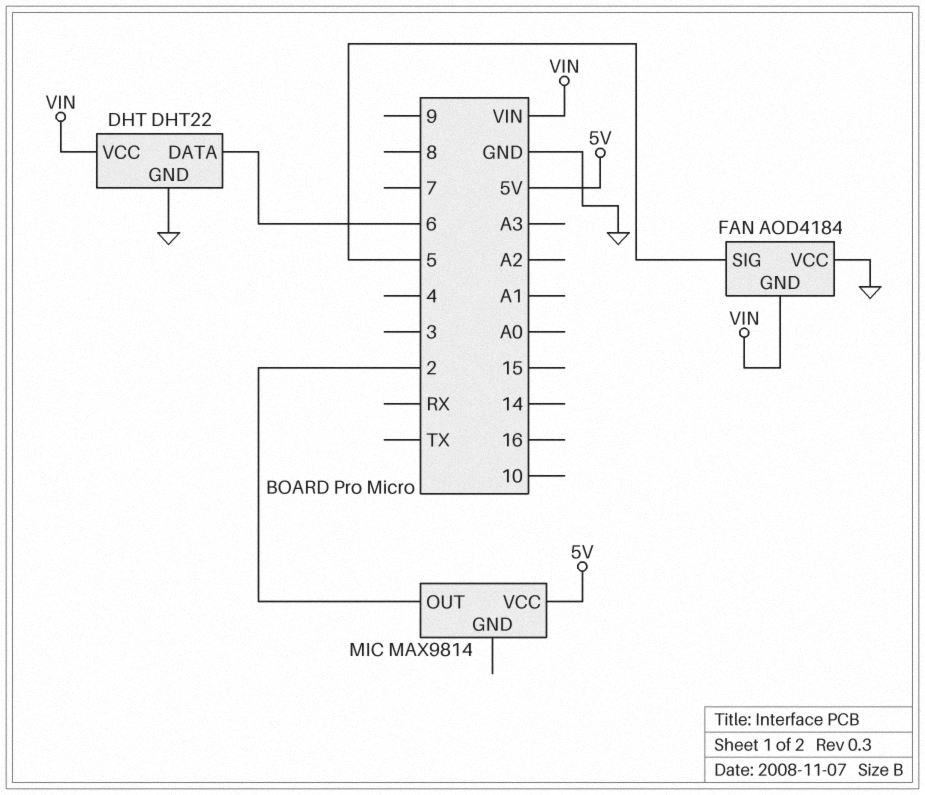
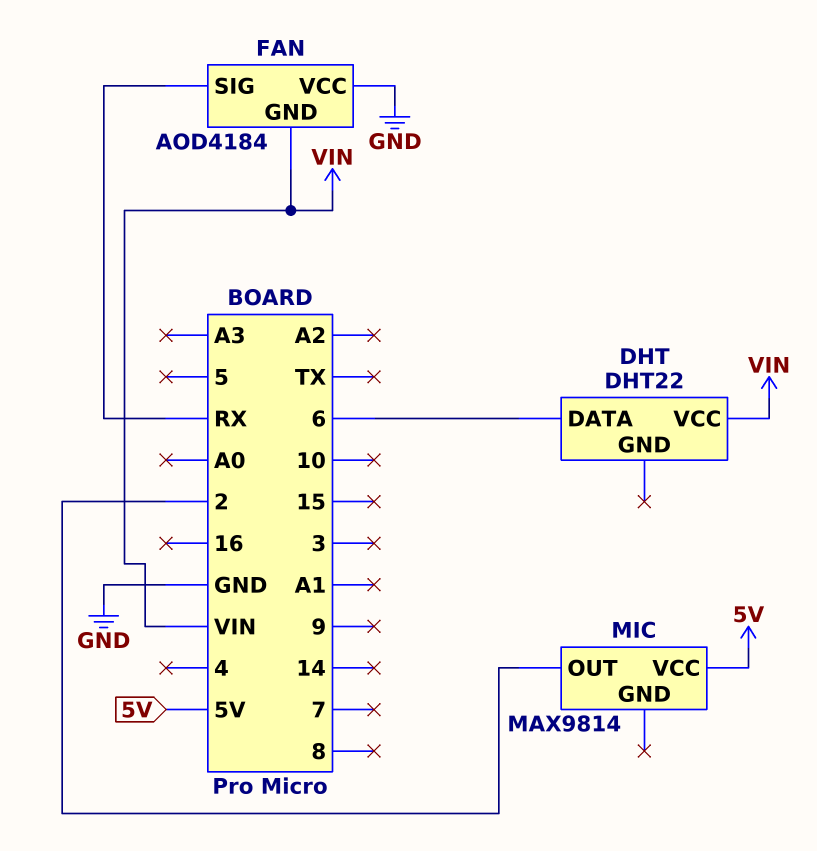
DHT pin GND: GND -> none
FAN pin SIG: 5 -> RX

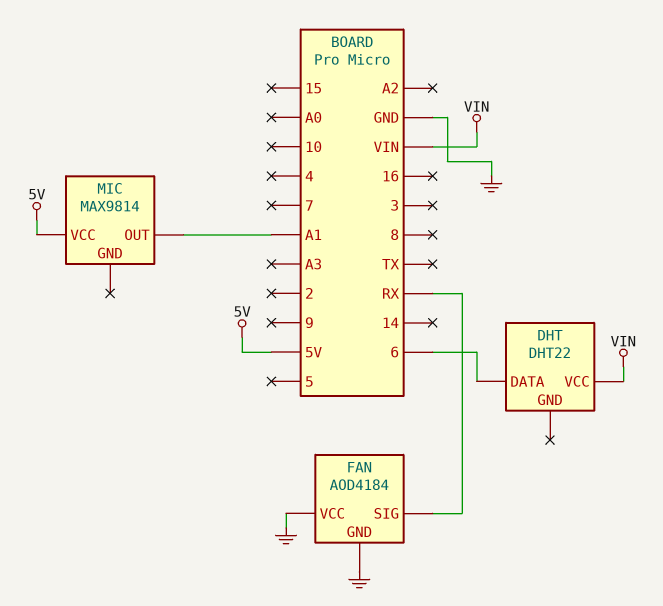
FAN pin GND: VIN -> GND
MIC pin OUT: 2 -> A1

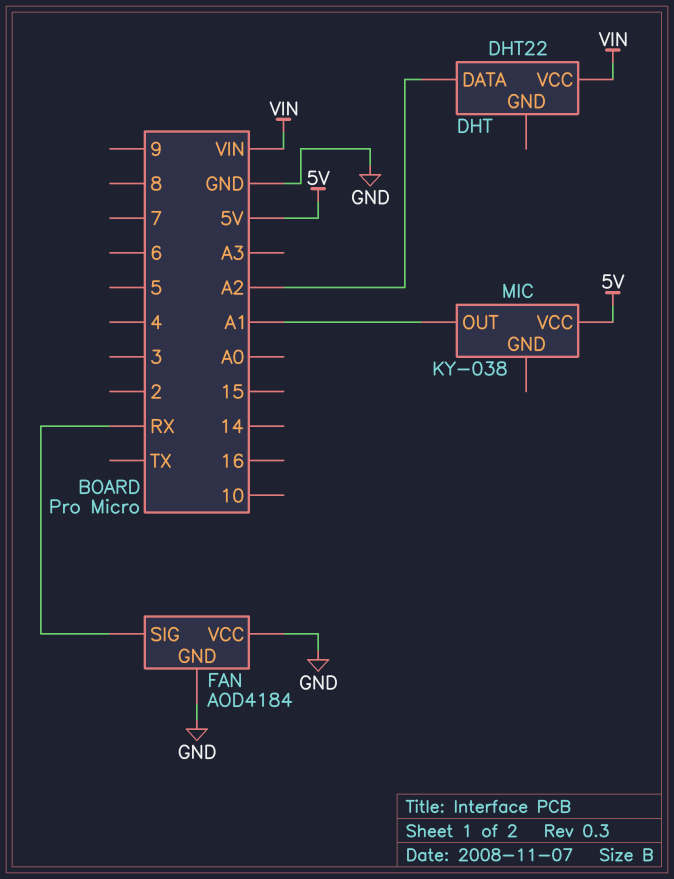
DHT pin DATA: 6 -> A2
MIC: MAX9814 -> KY-038

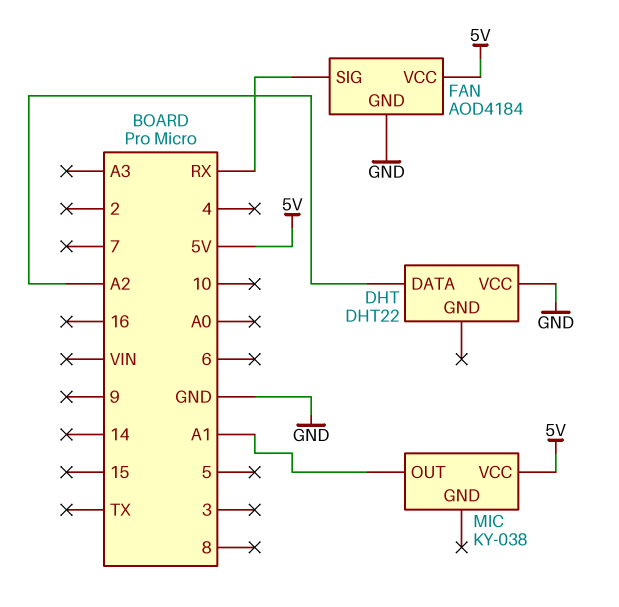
DHT pin VCC: VIN -> GND
FAN pin VCC: GND -> 5V

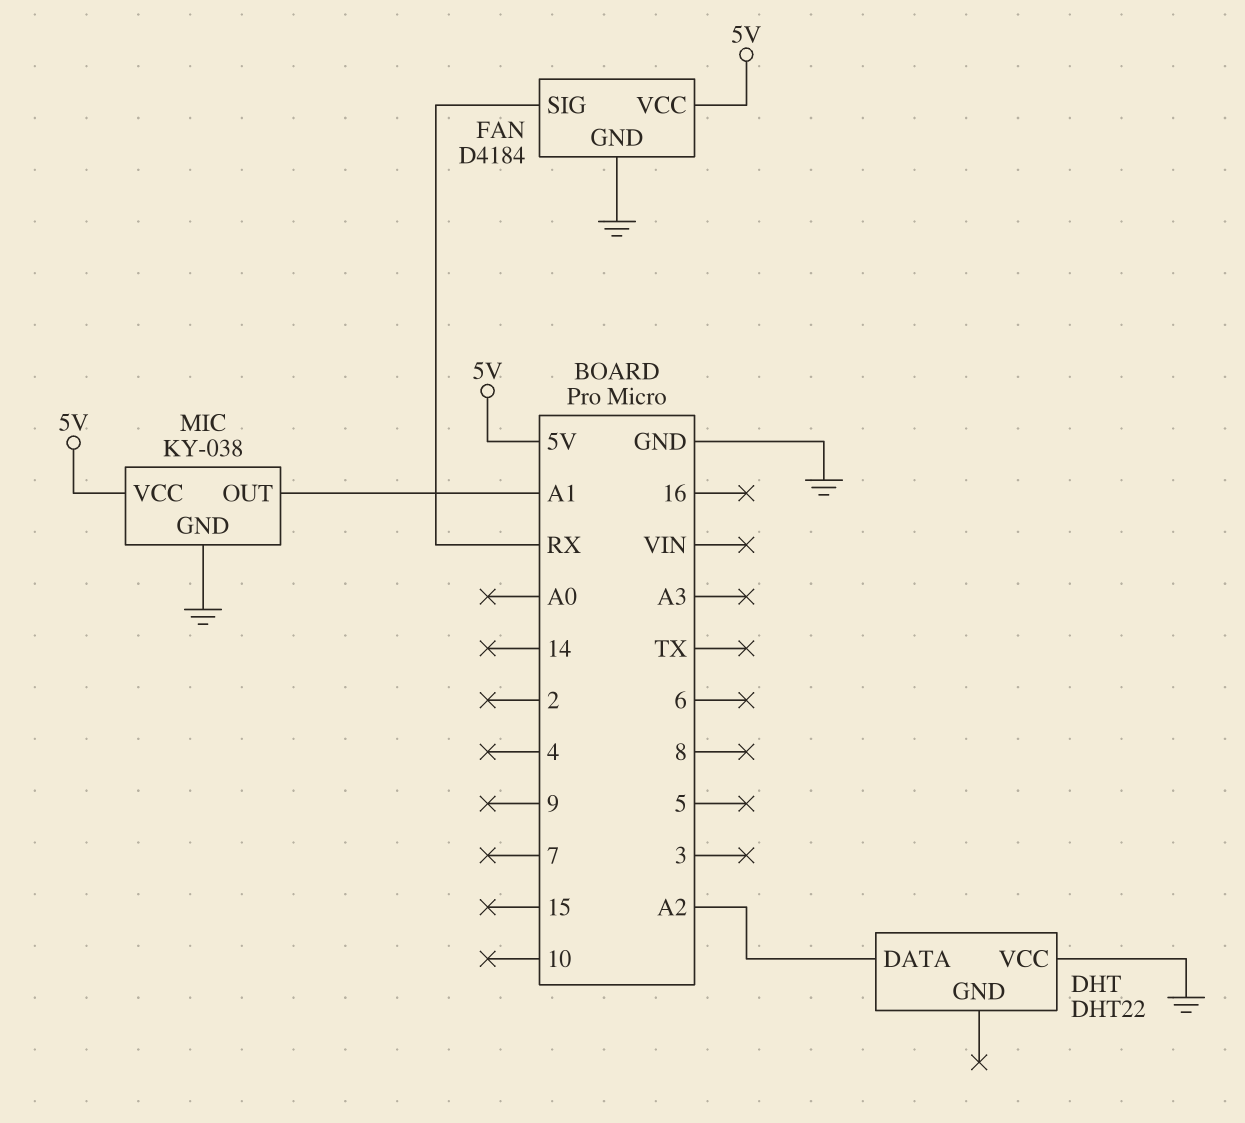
FAN: AOD4184 -> D4184
MIC pin GND: none -> GND

